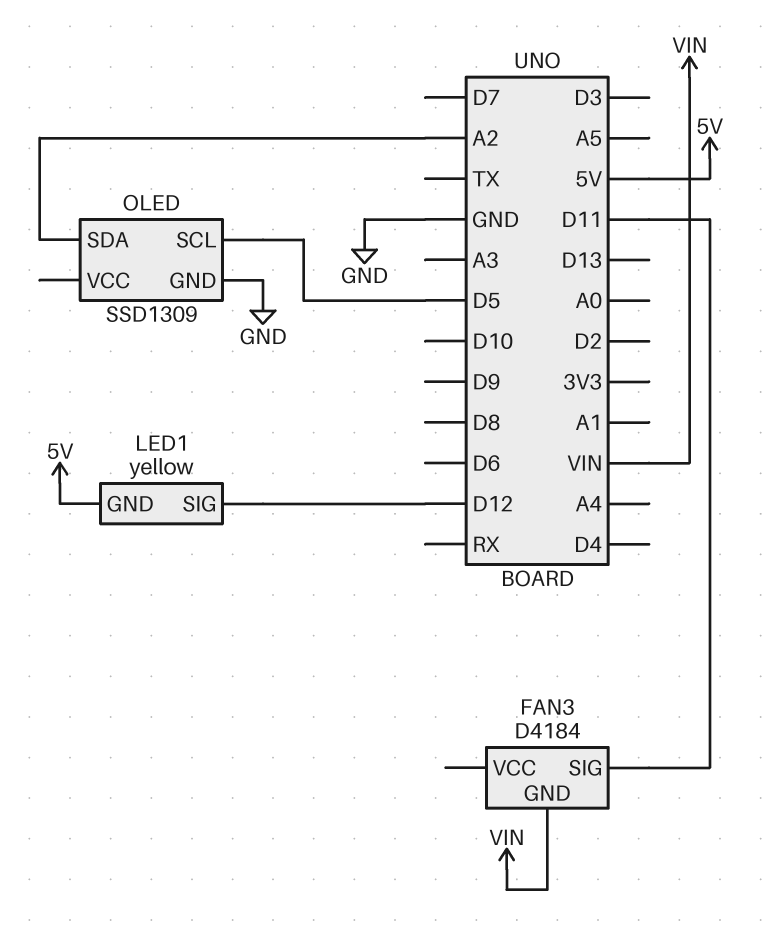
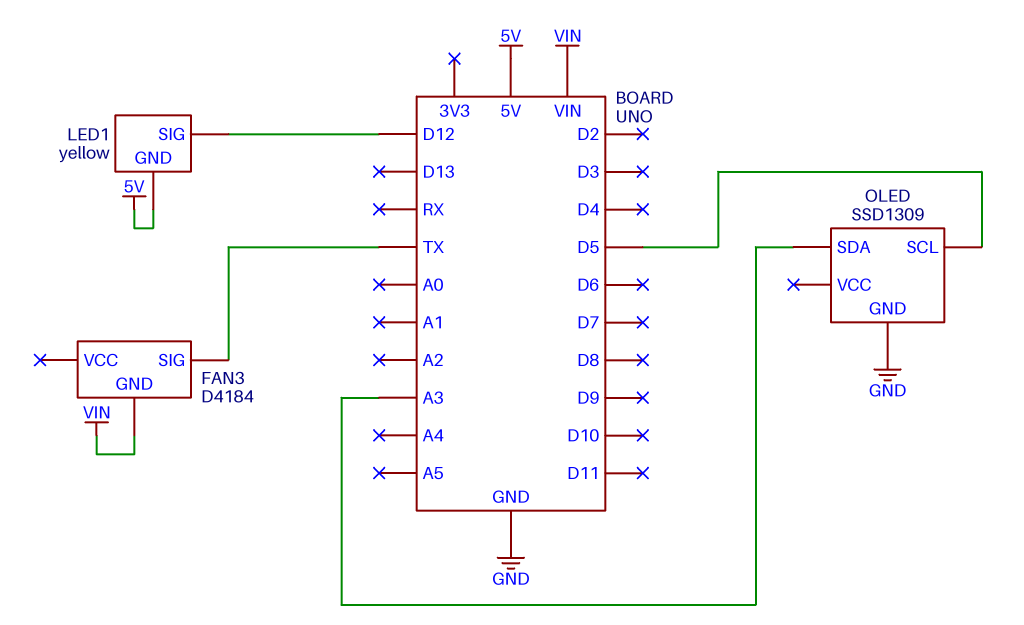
FAN3 pin SIG: D11 -> TX
OLED pin SDA: A2 -> A3

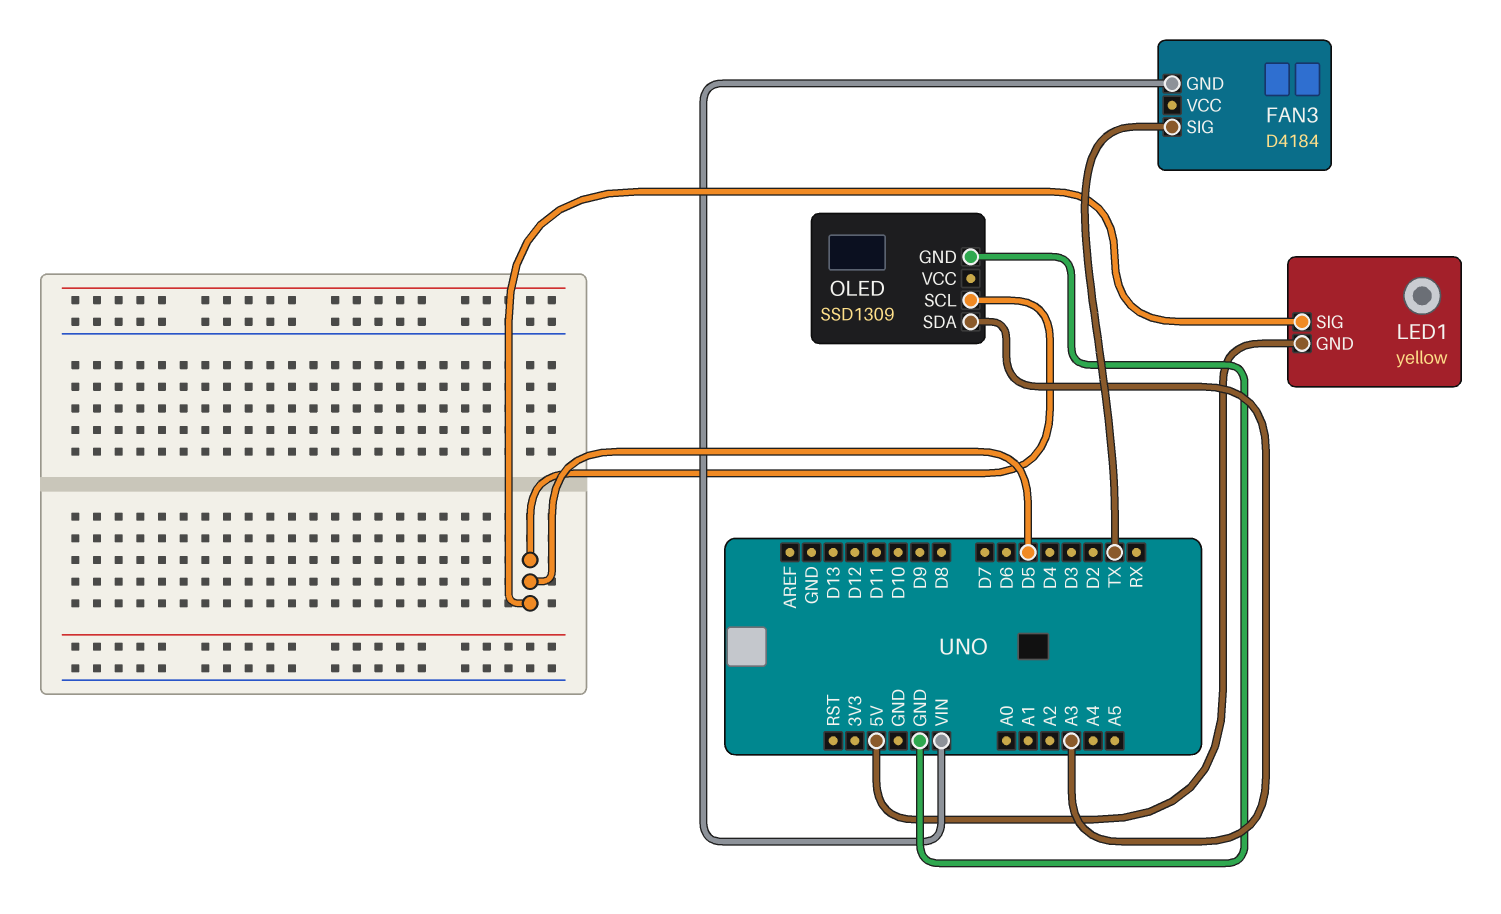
LED1 pin SIG: D12 -> D5

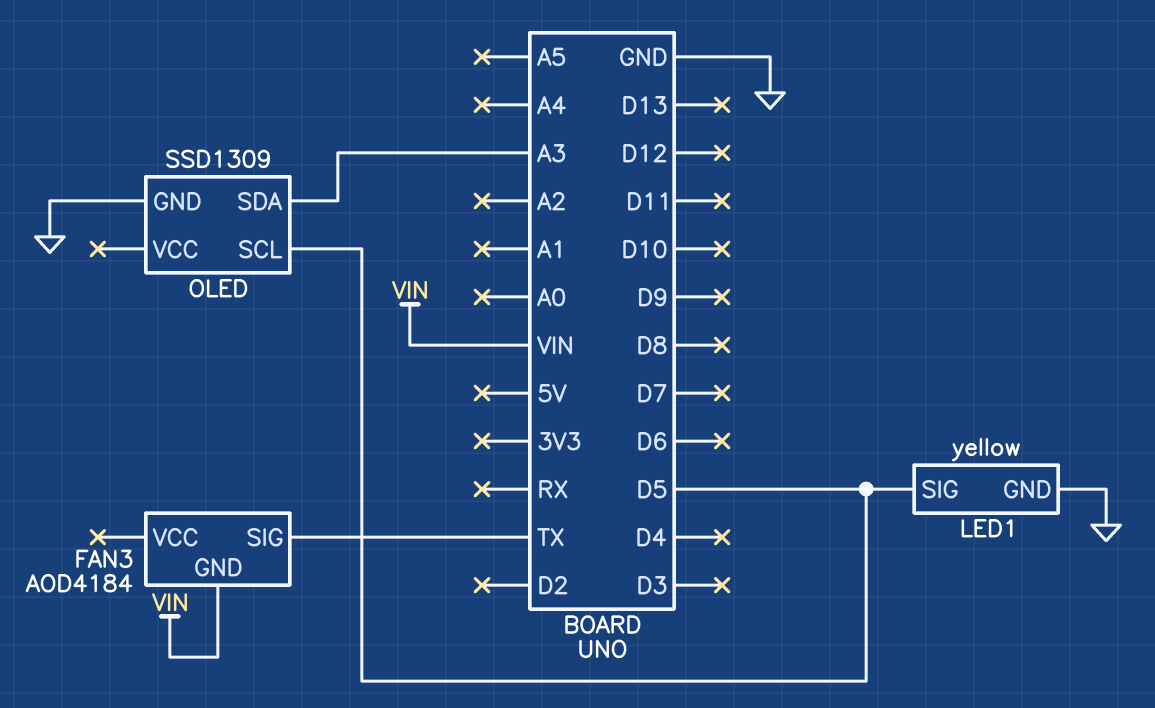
FAN3: D4184 -> AOD4184
LED1 pin GND: 5V -> GND

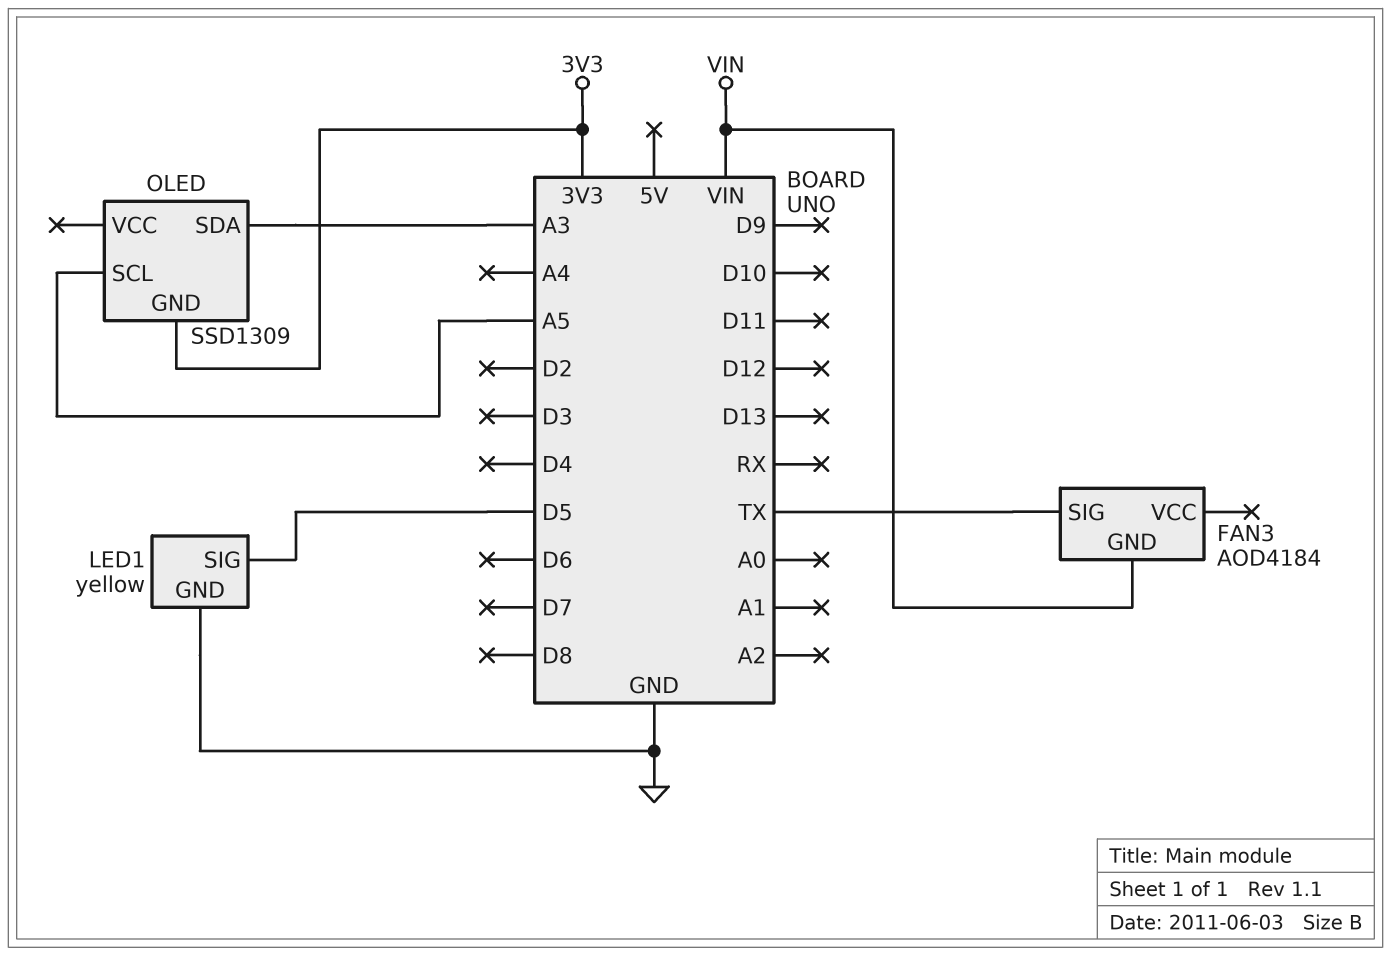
OLED pin GND: GND -> 3V3
OLED pin SCL: D5 -> A5

